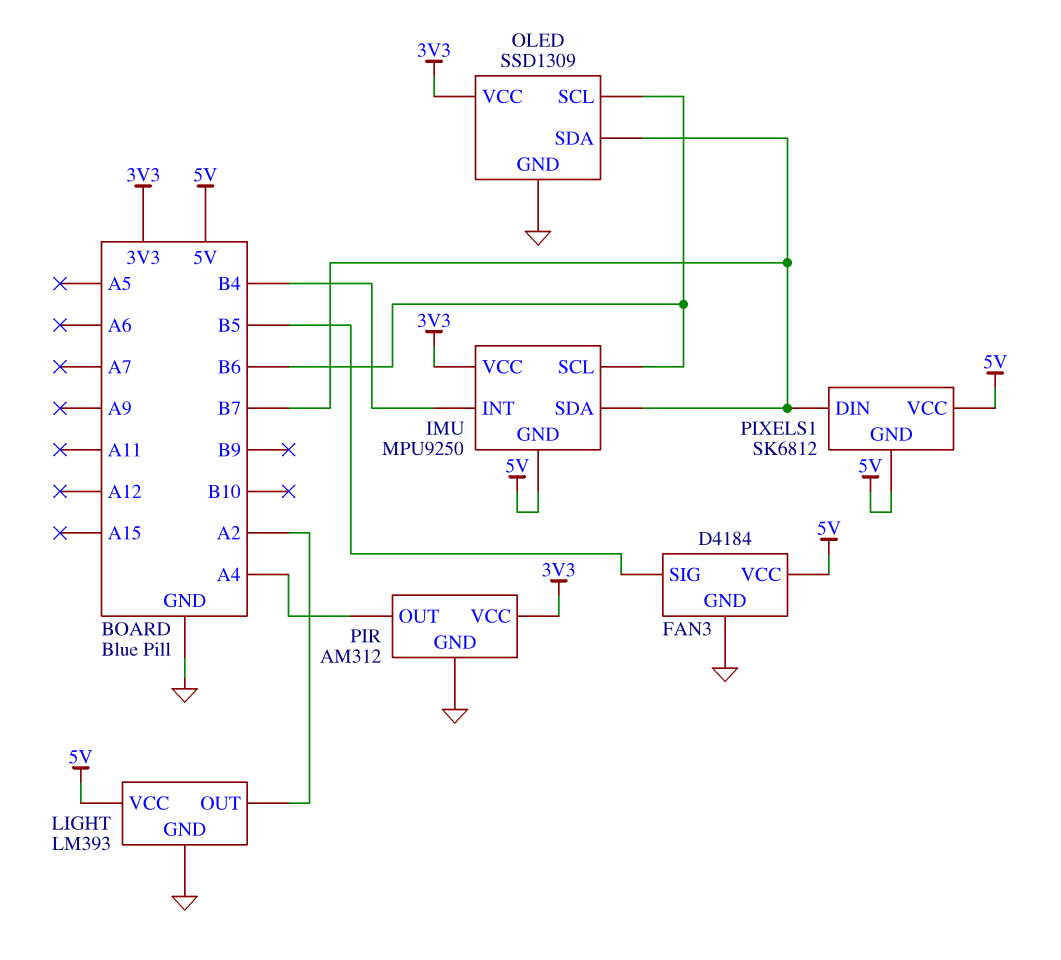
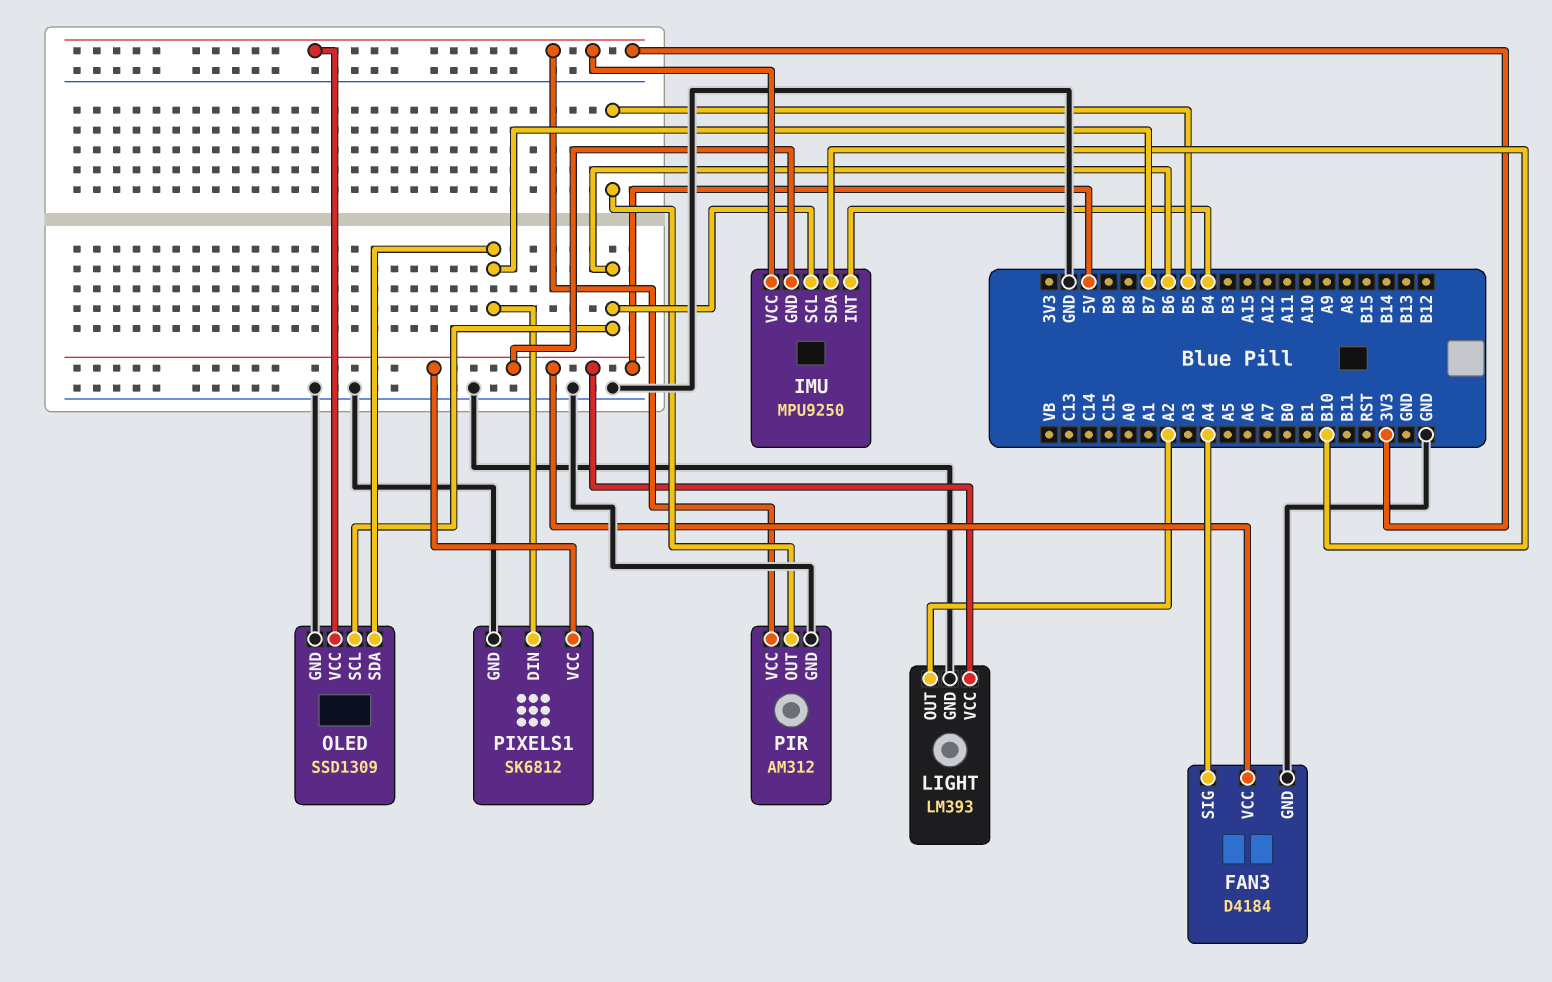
FAN3 pin SIG: B5 -> A4
IMU pin SDA: B7 -> B10
PIR pin OUT: A4 -> B5
PIXELS1 pin GND: 5V -> GND

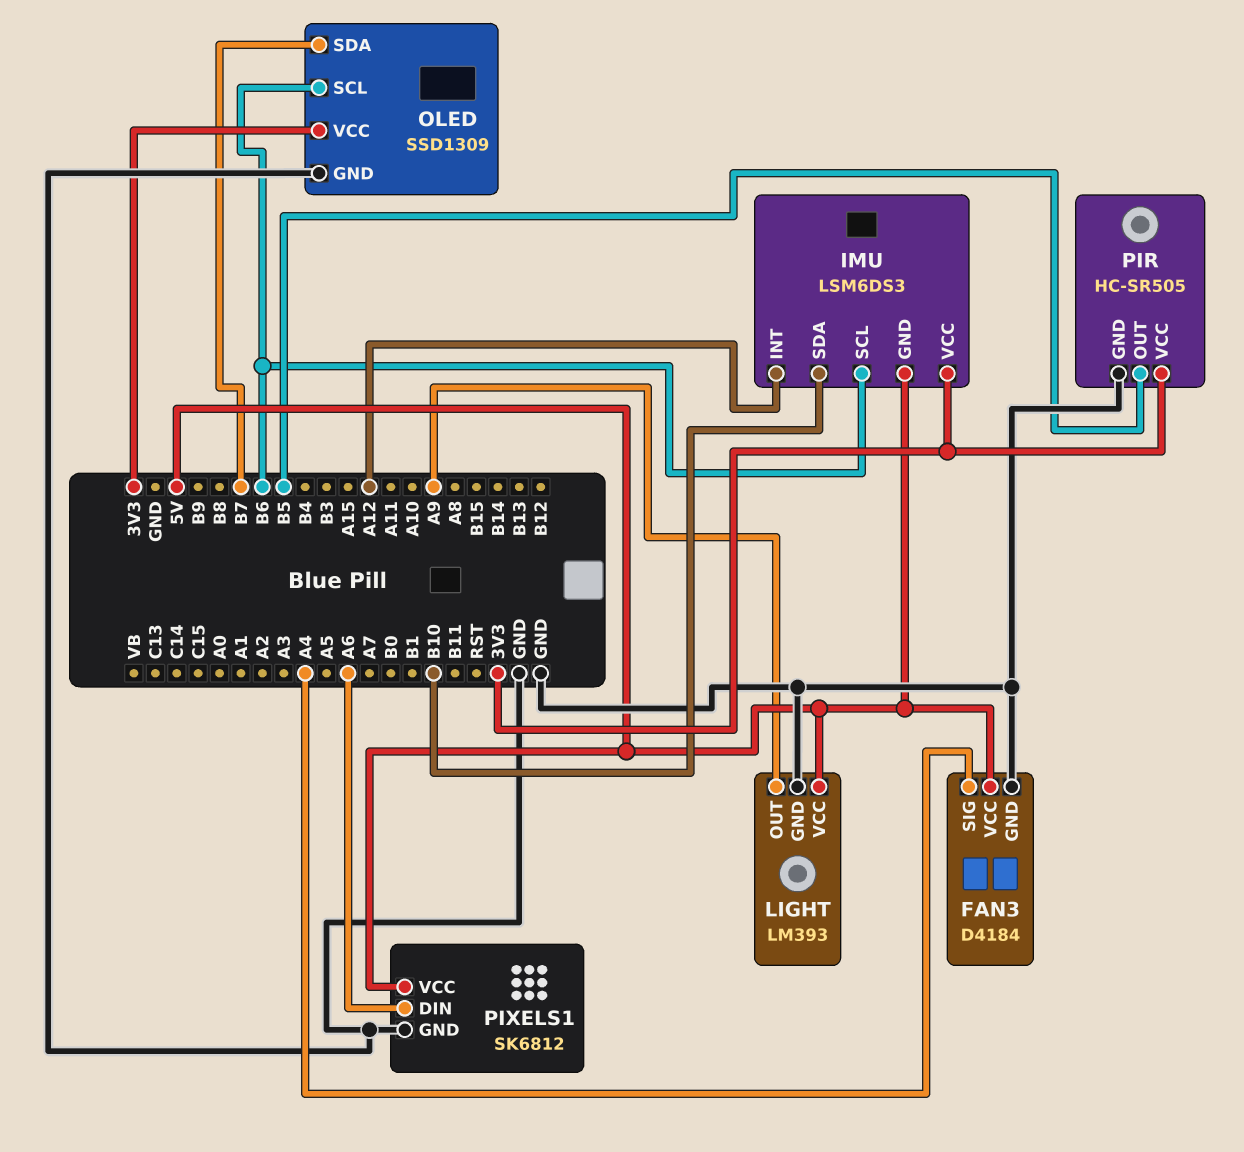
IMU: MPU9250 -> LSM6DS3
IMU pin INT: B4 -> A12
LIGHT pin OUT: A2 -> A9
PIR: AM312 -> HC-SR505
PIXELS1 pin DIN: B7 -> A6

